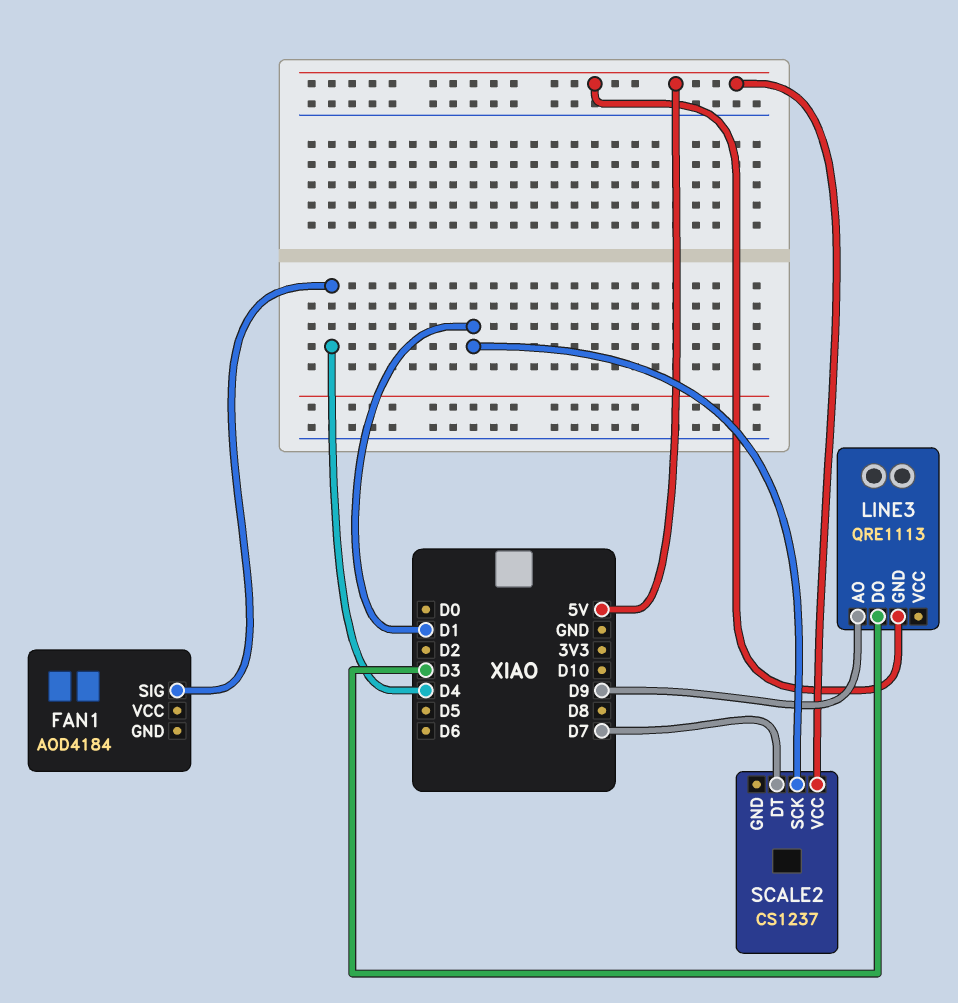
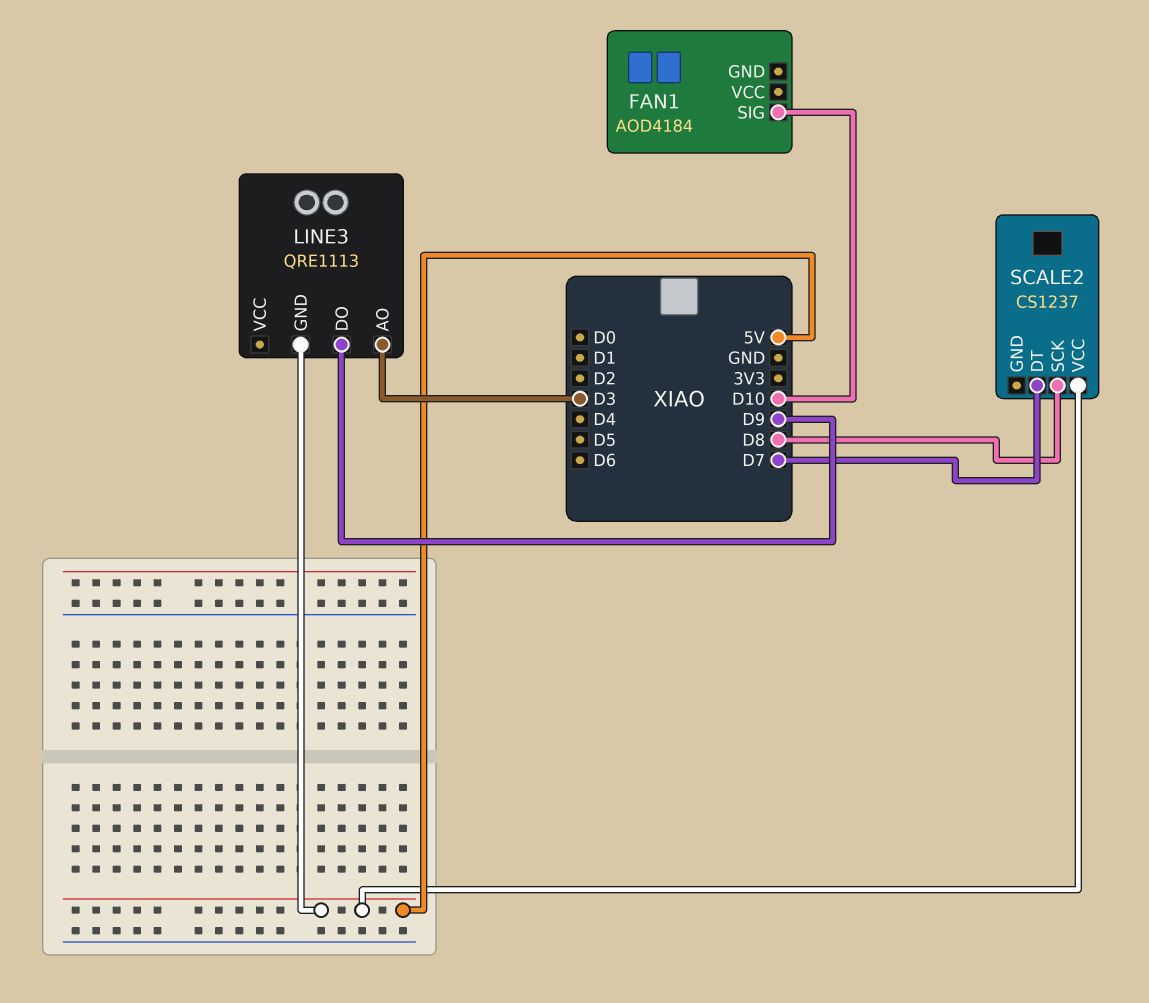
FAN1 pin SIG: D4 -> D10
LINE3 pin AO: D9 -> D3
LINE3 pin DO: D3 -> D9
SCALE2 pin SCK: D1 -> D8

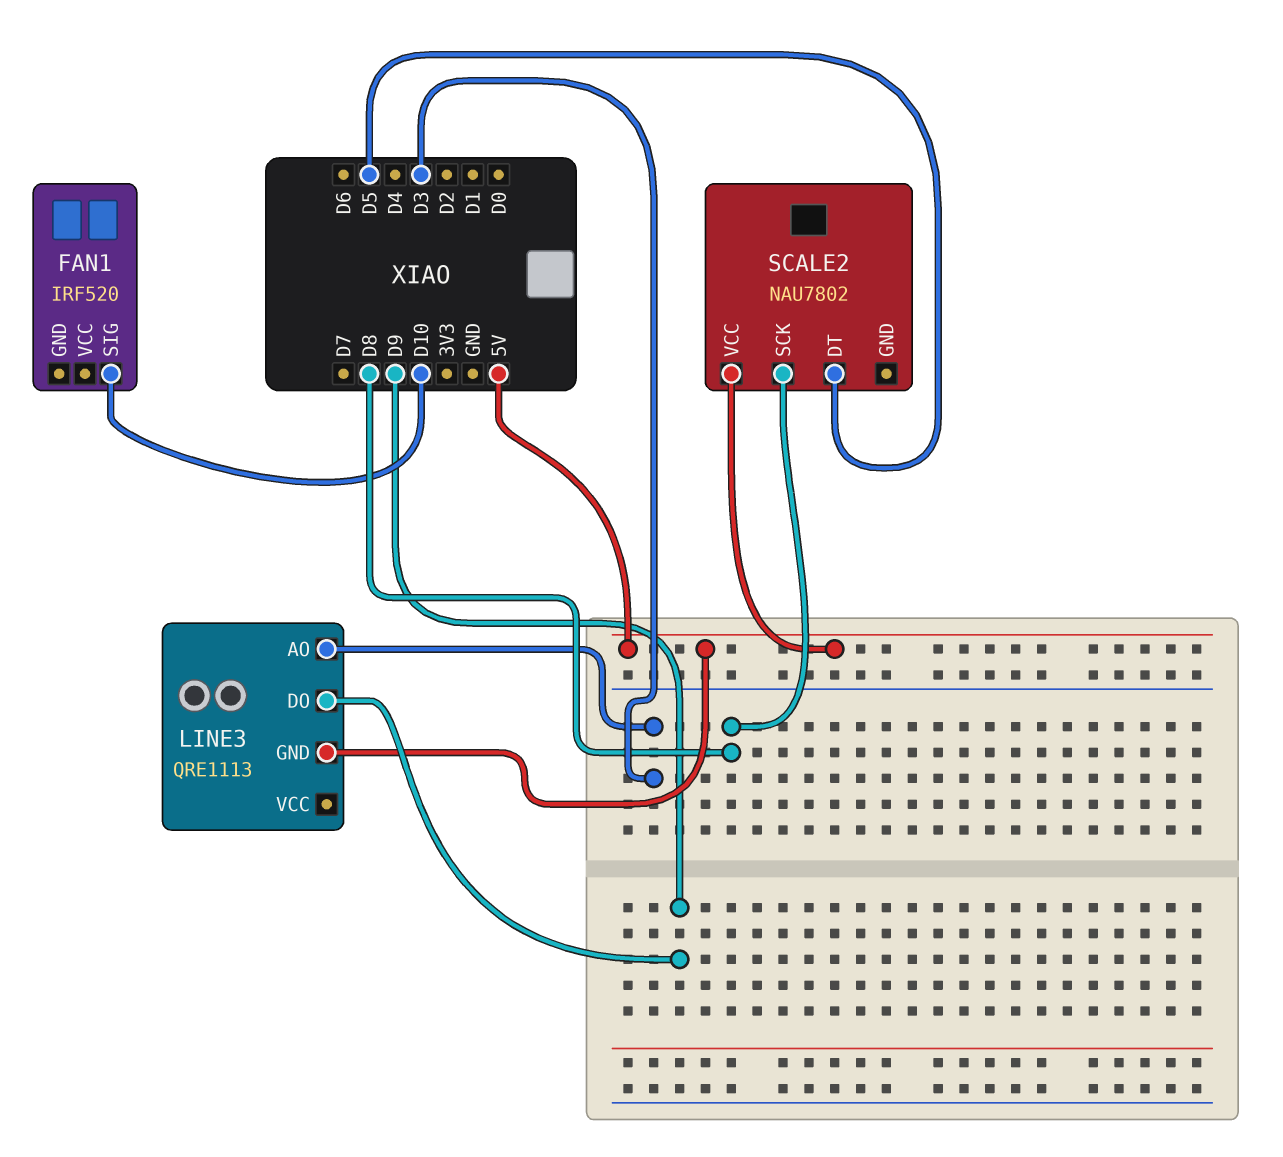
FAN1: AOD4184 -> IRF520
SCALE2: CS1237 -> NAU7802
SCALE2 pin DT: D7 -> D5

